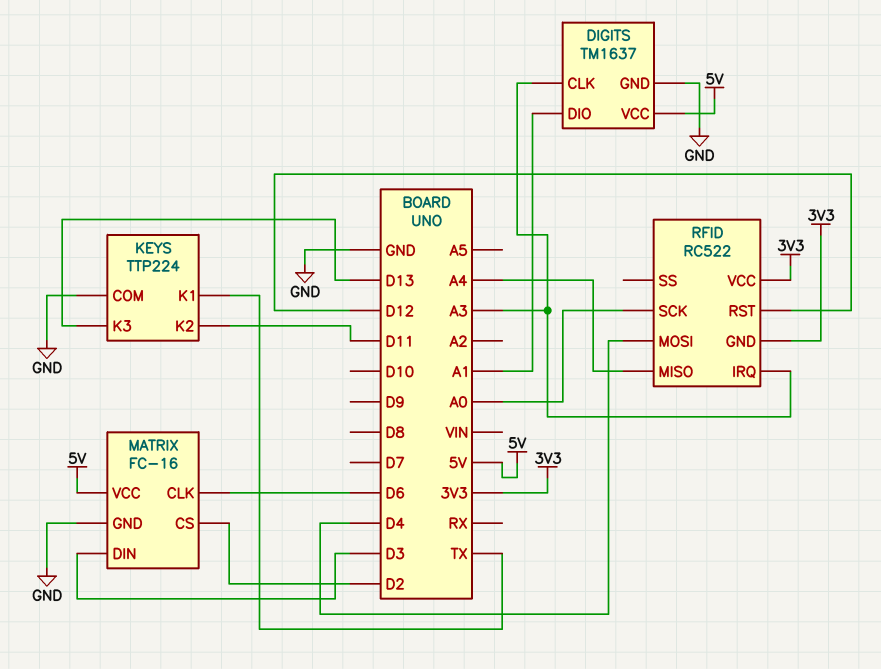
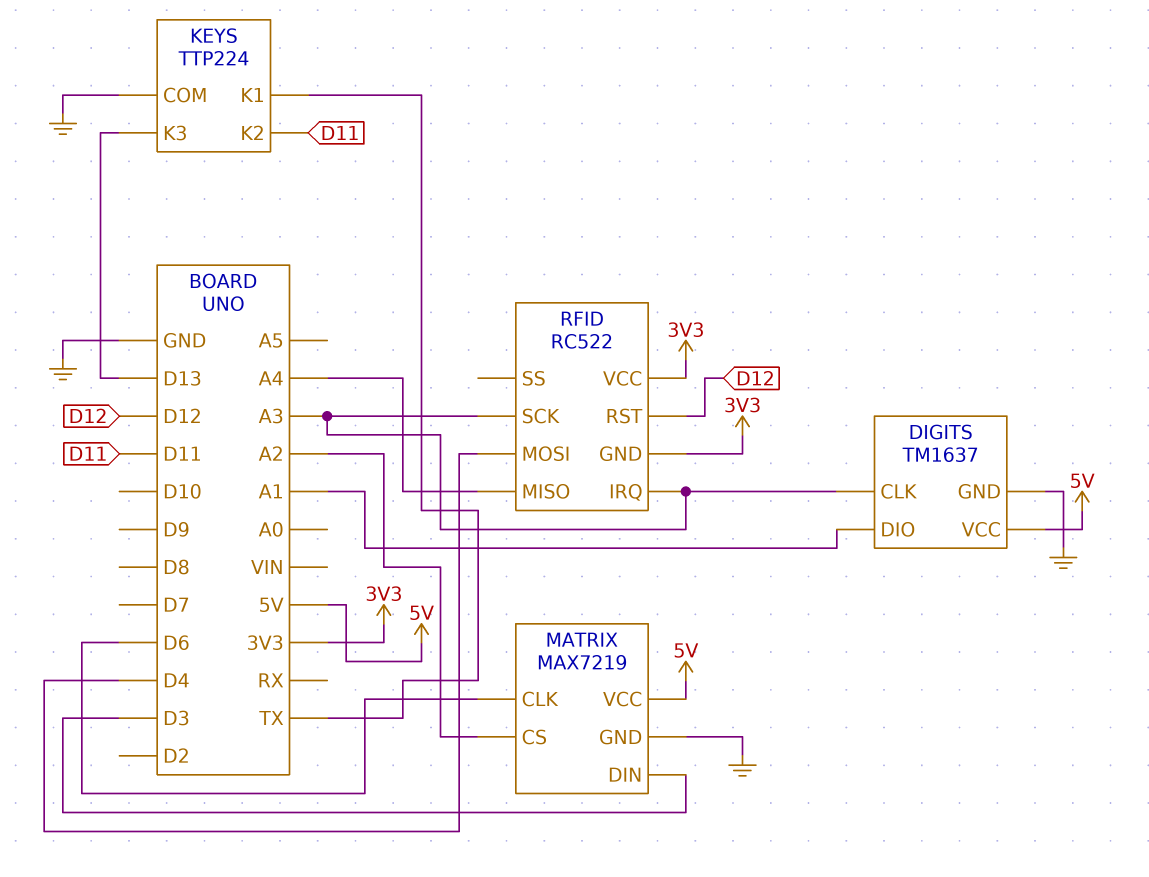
MATRIX: FC-16 -> MAX7219
MATRIX pin CS: D2 -> A2
RFID pin SCK: A0 -> A3

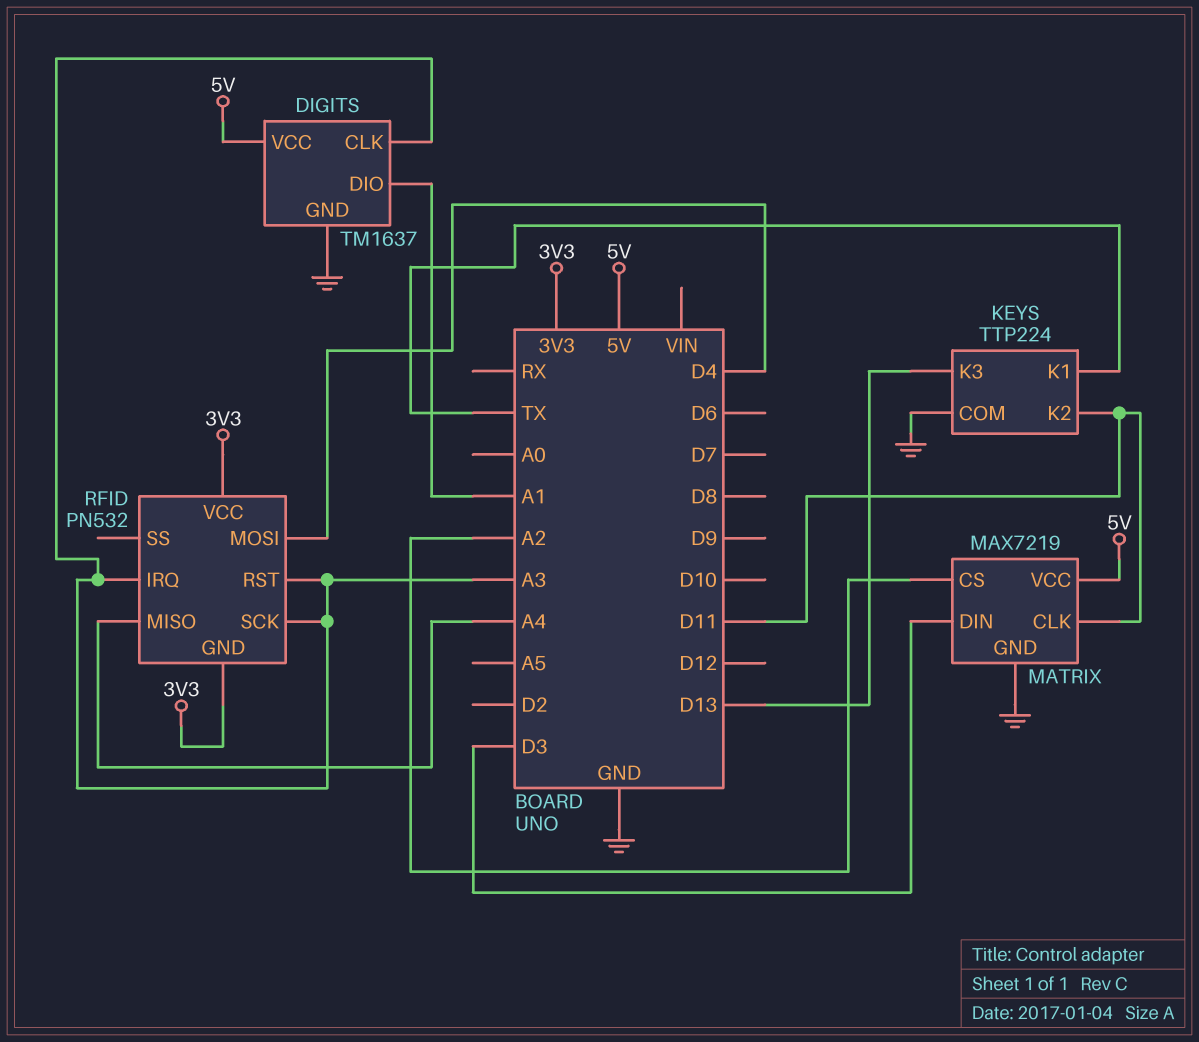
MATRIX pin CLK: D6 -> D11
RFID: RC522 -> PN532
RFID pin RST: D12 -> A3

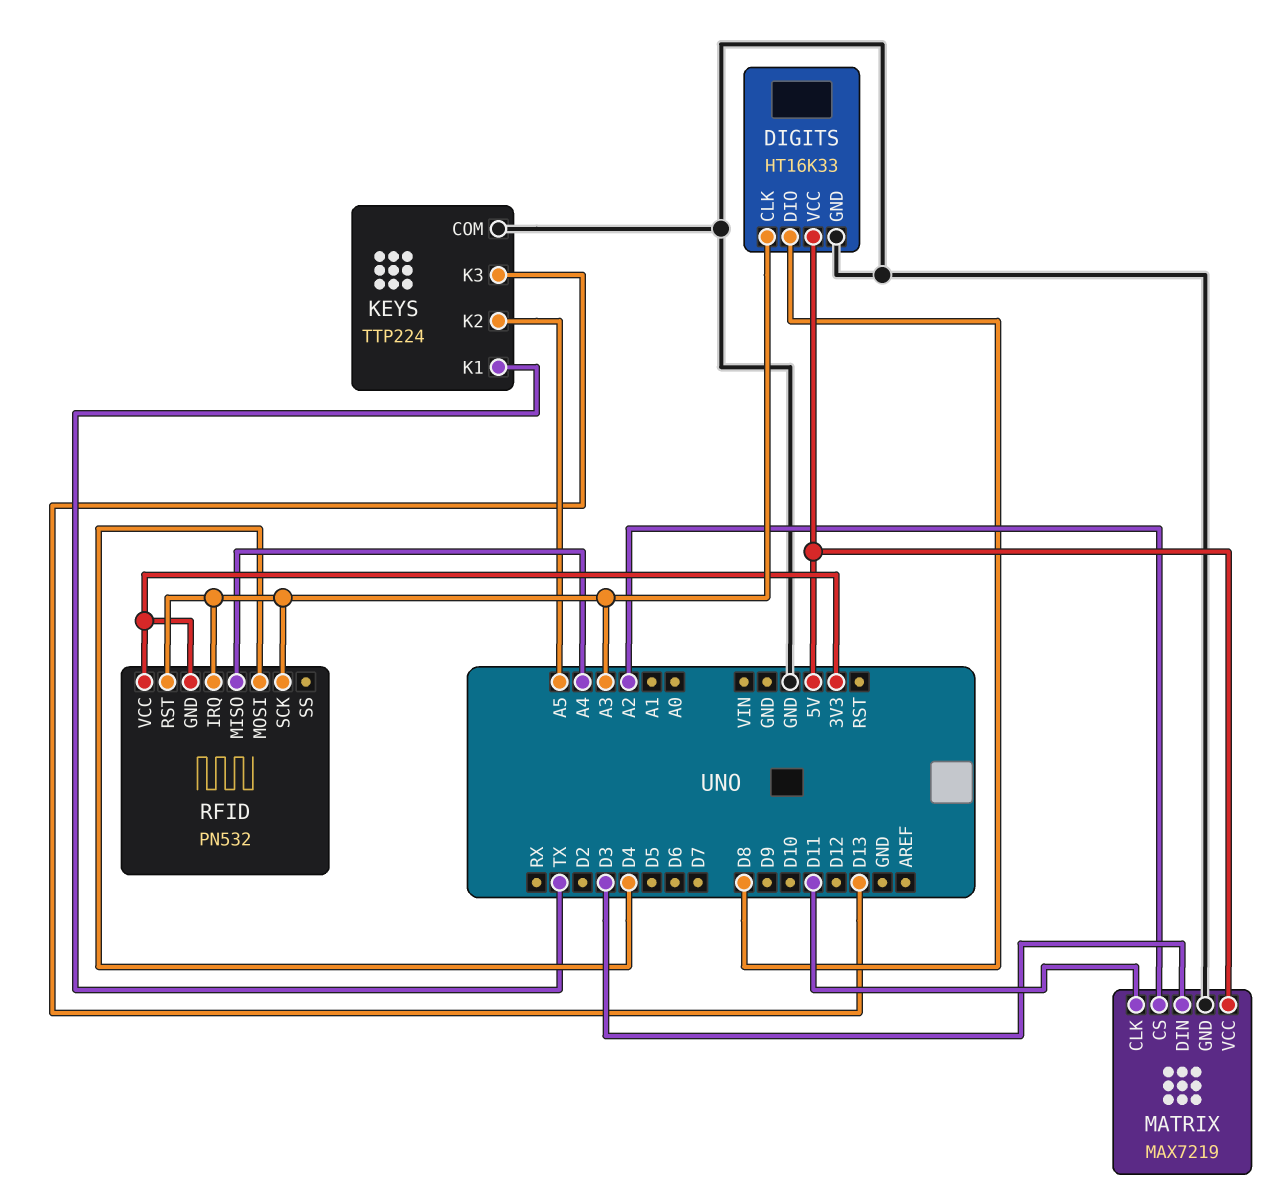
DIGITS: TM1637 -> HT16K33
DIGITS pin DIO: A1 -> D8
KEYS pin K2: D11 -> A5

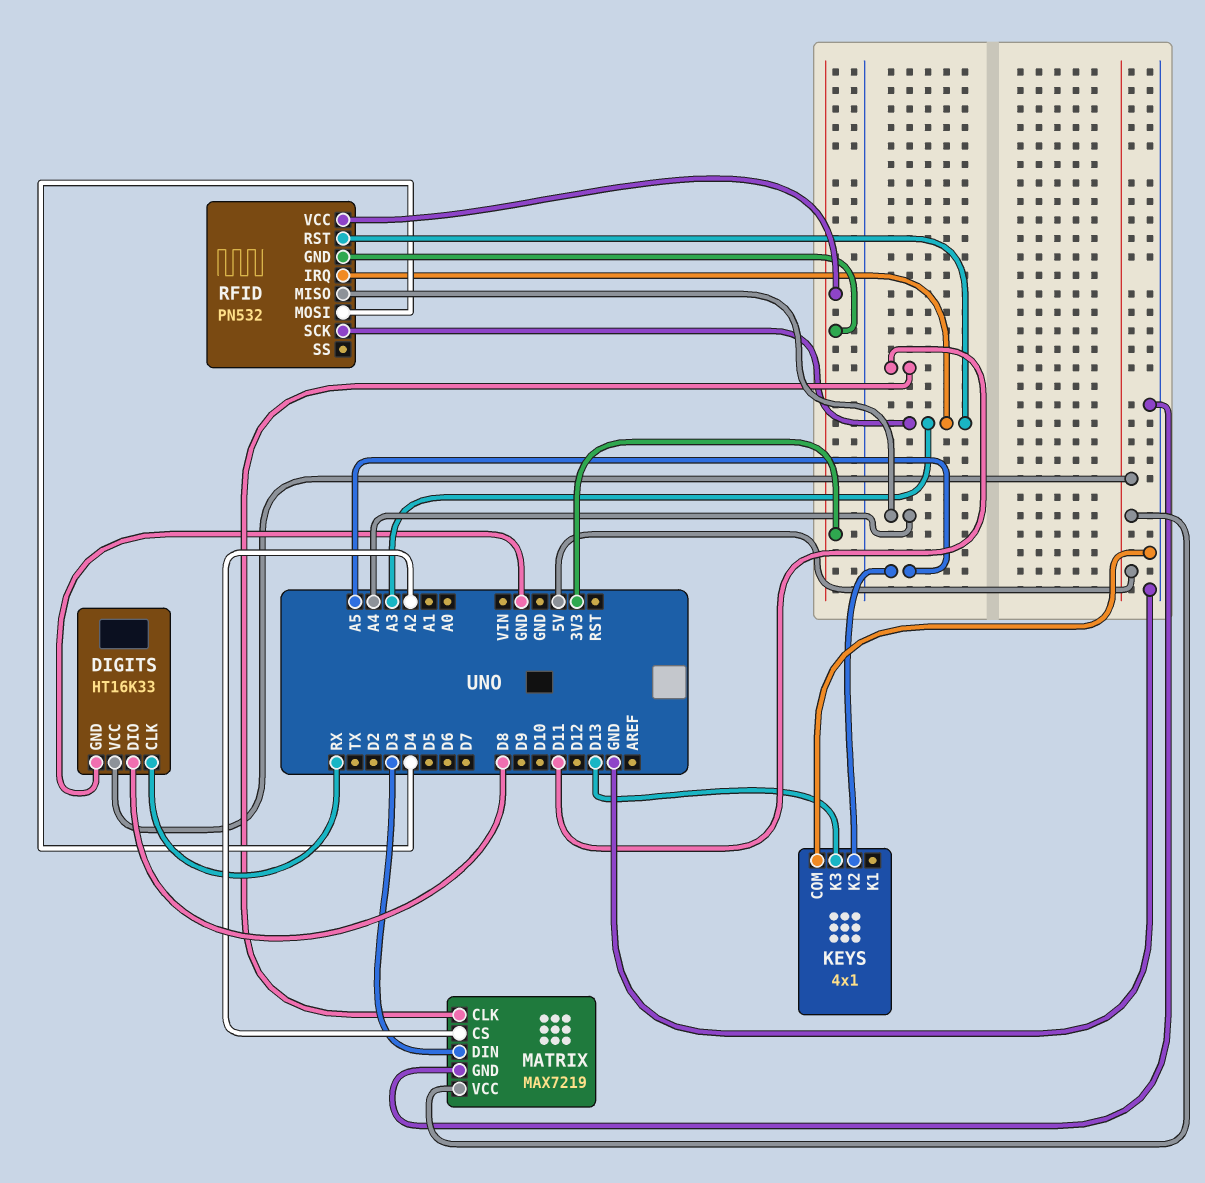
DIGITS pin CLK: A3 -> RX
KEYS: TTP224 -> 4x1
KEYS pin K1: TX -> none

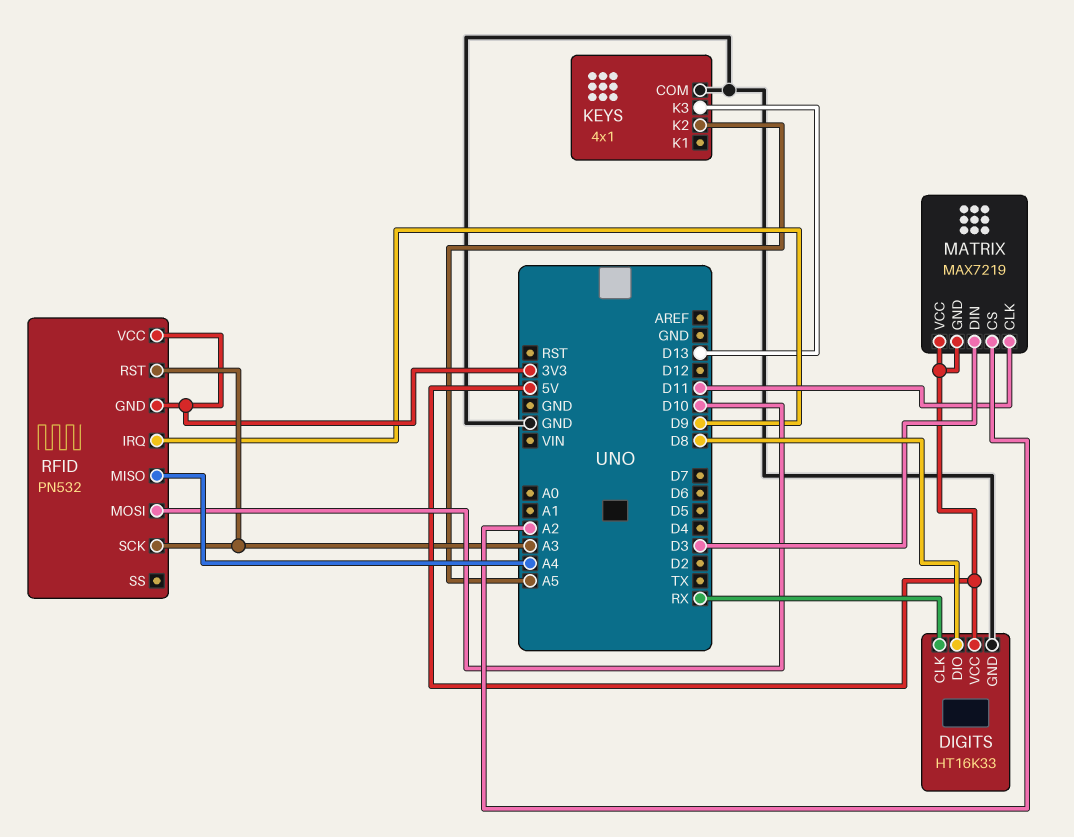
MATRIX pin GND: GND -> 5V
RFID pin IRQ: A3 -> D9
RFID pin MOSI: D4 -> D10

